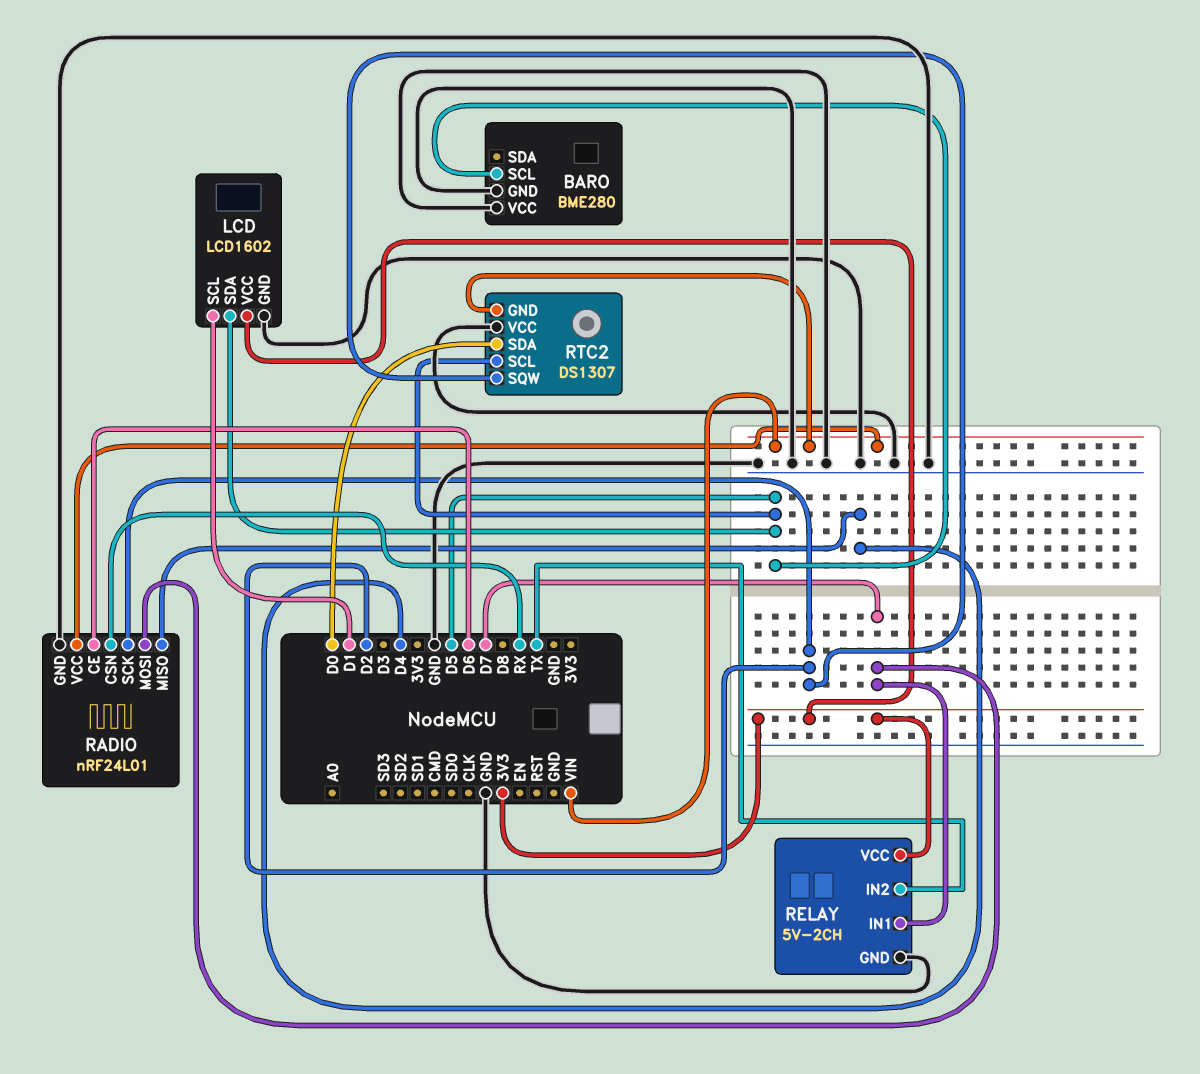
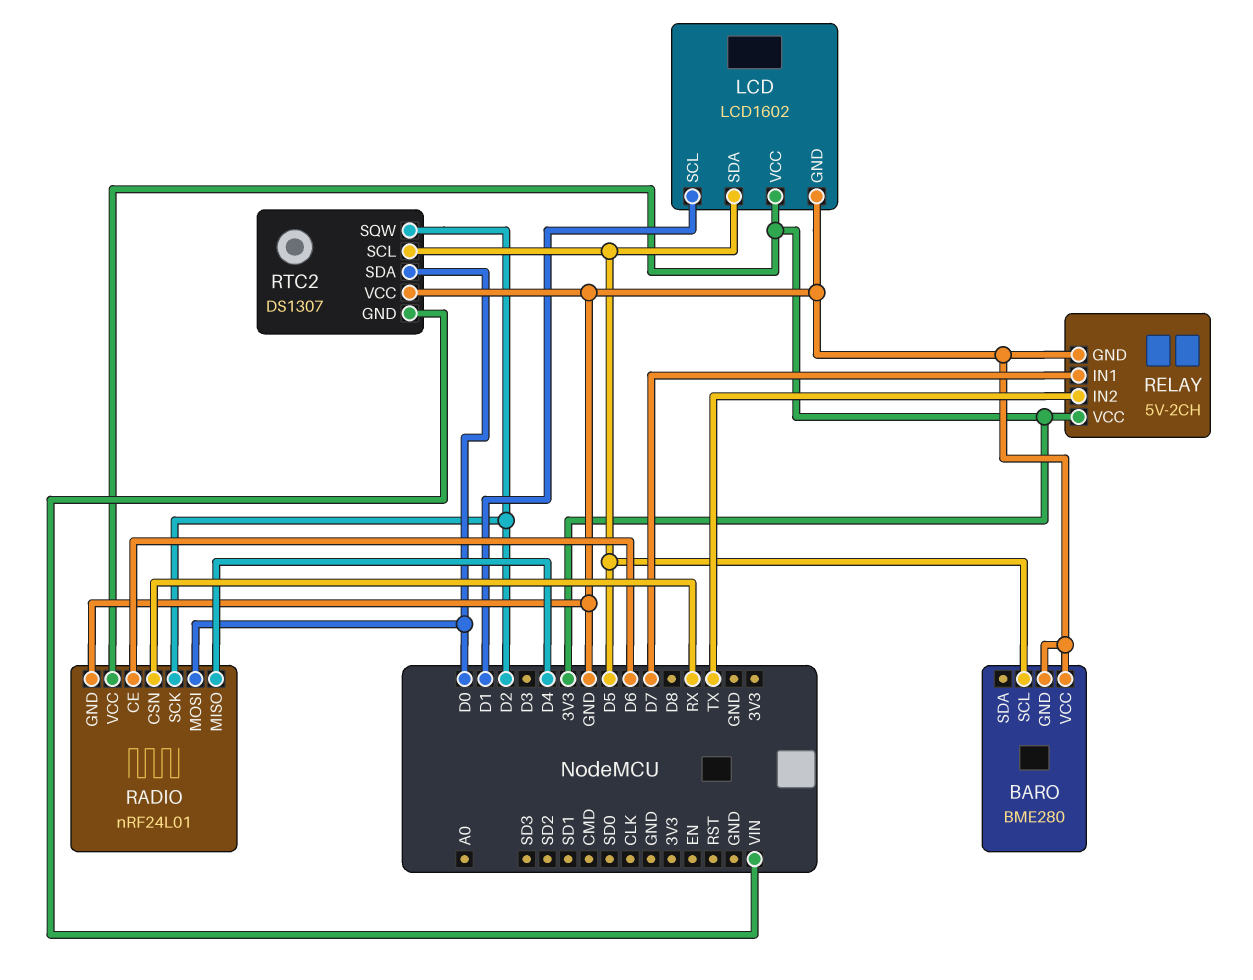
RADIO pin MOSI: D7 -> D0
RADIO pin VCC: VIN -> 3V3

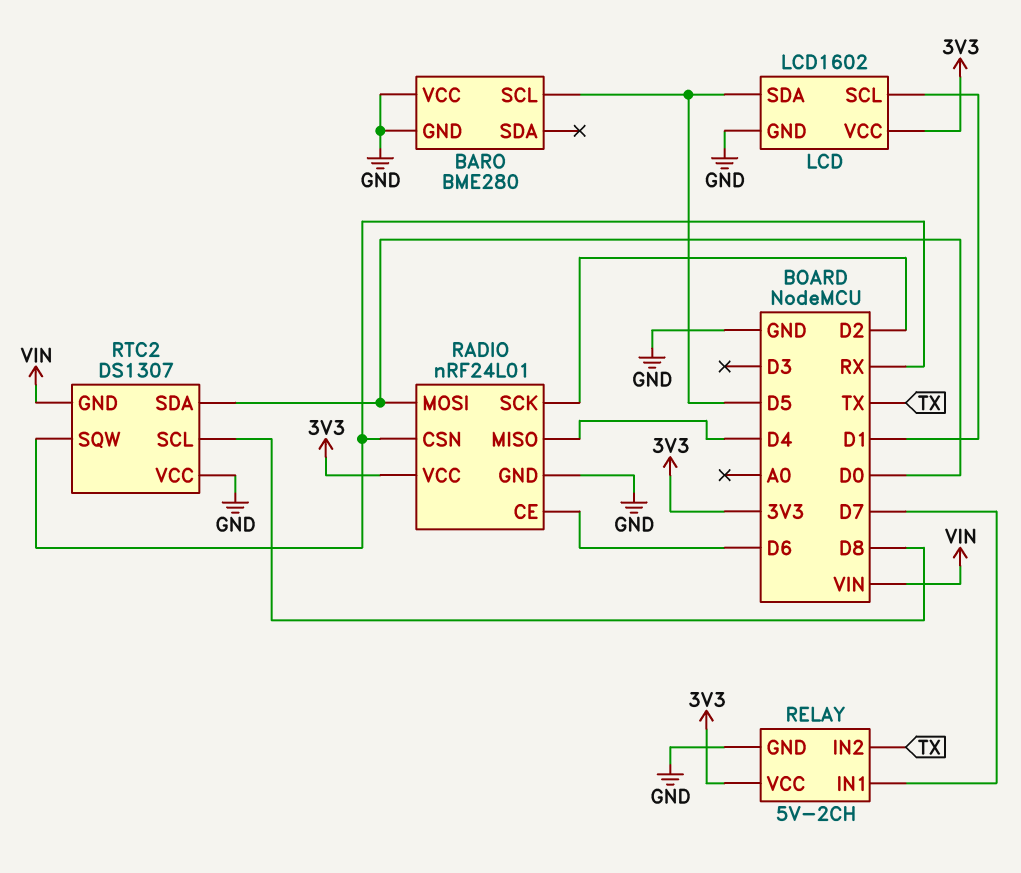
RTC2 pin SCL: D5 -> D8
RTC2 pin SQW: D2 -> RX

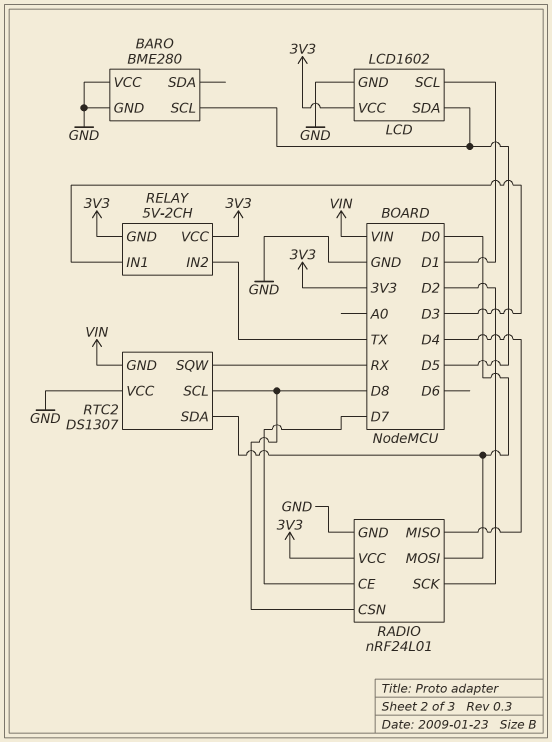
RADIO pin CE: D6 -> D7
RADIO pin CSN: RX -> D8
RELAY pin GND: GND -> 3V3
RELAY pin IN1: D7 -> D3

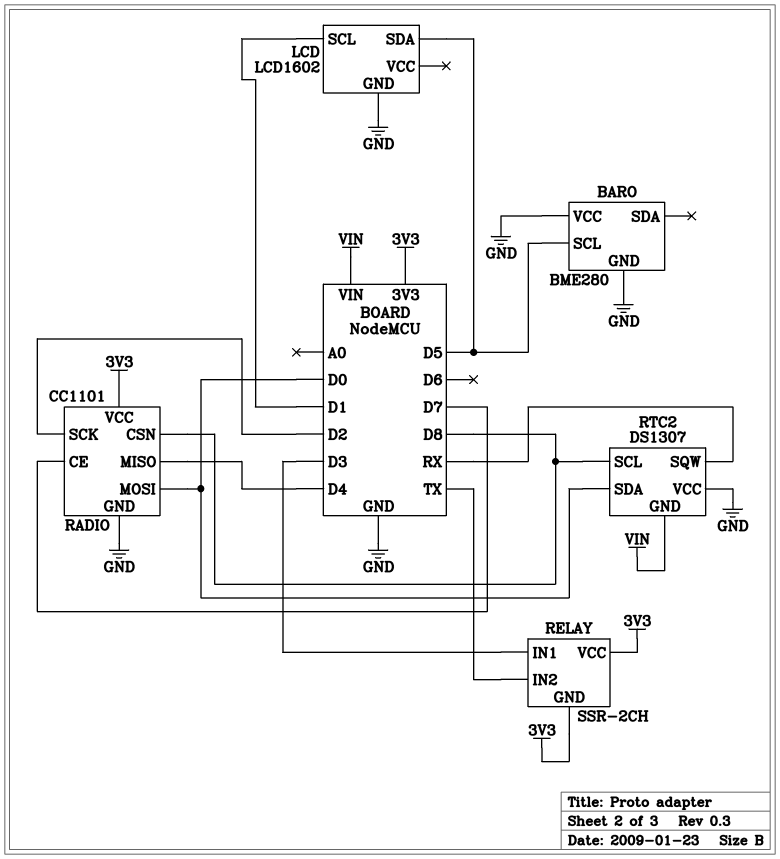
LCD pin VCC: 3V3 -> none
RADIO: nRF24L01 -> CC1101
RELAY: 5V-2CH -> SSR-2CH

